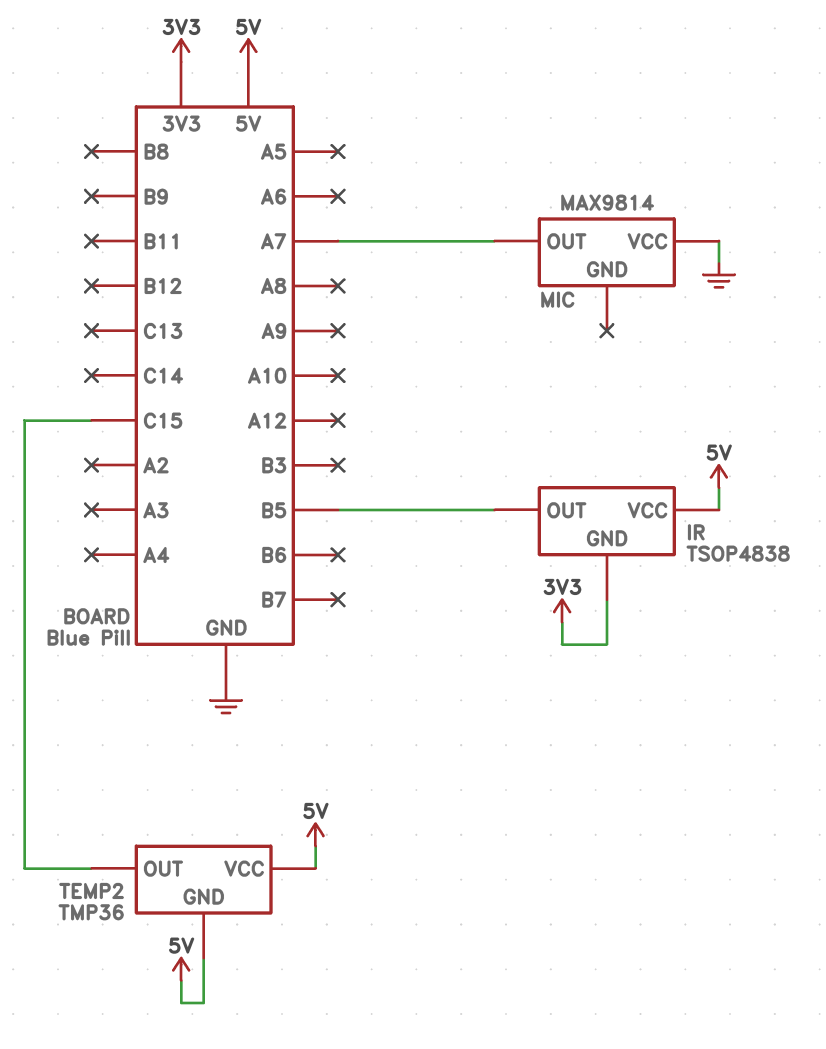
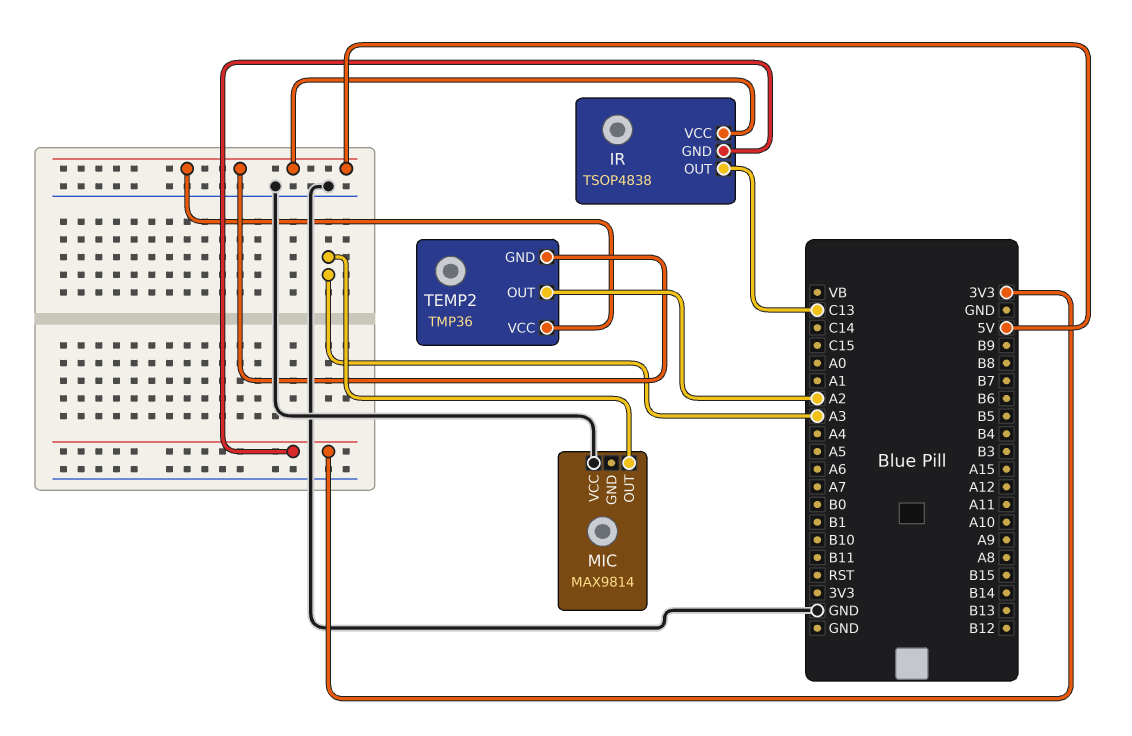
IR pin OUT: B5 -> C13
MIC pin OUT: A7 -> A3
TEMP2 pin OUT: C15 -> A2

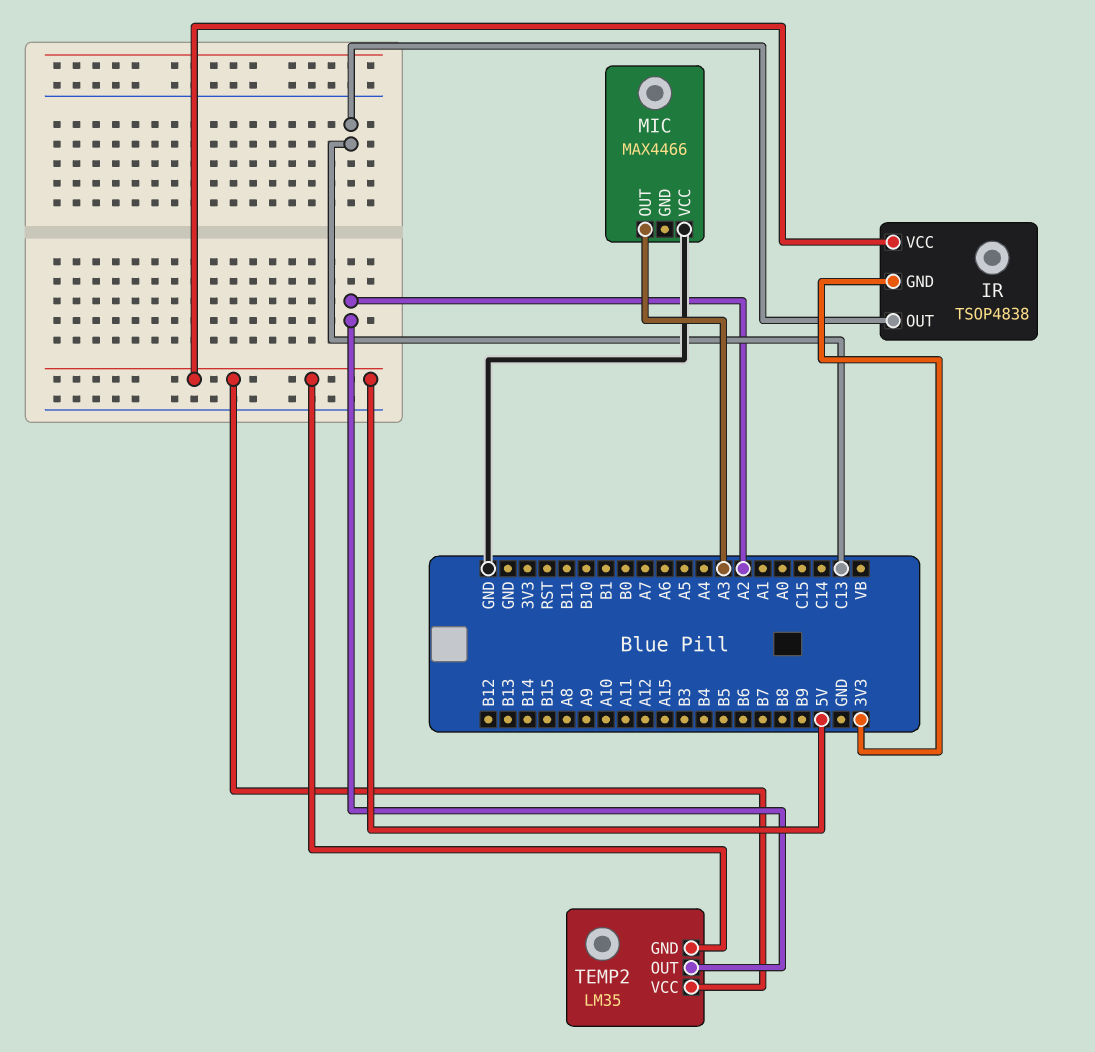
MIC: MAX9814 -> MAX4466
TEMP2: TMP36 -> LM35

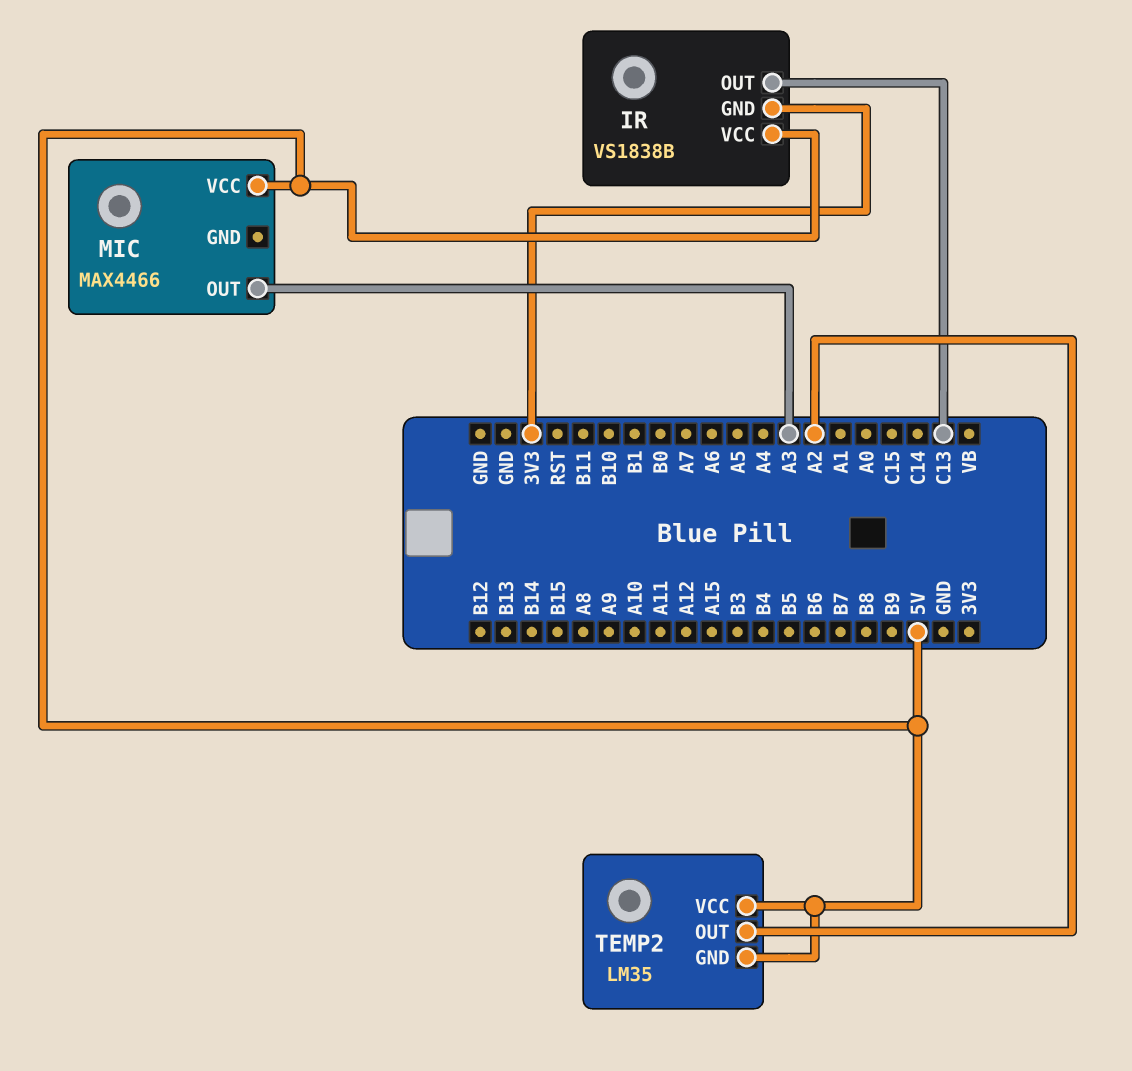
IR: TSOP4838 -> VS1838B
MIC pin VCC: GND -> 5V

